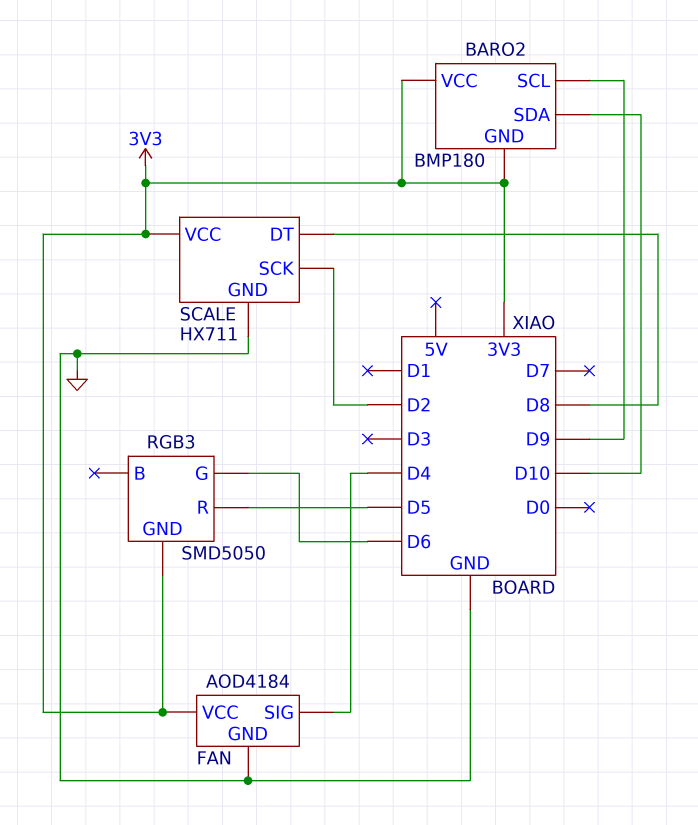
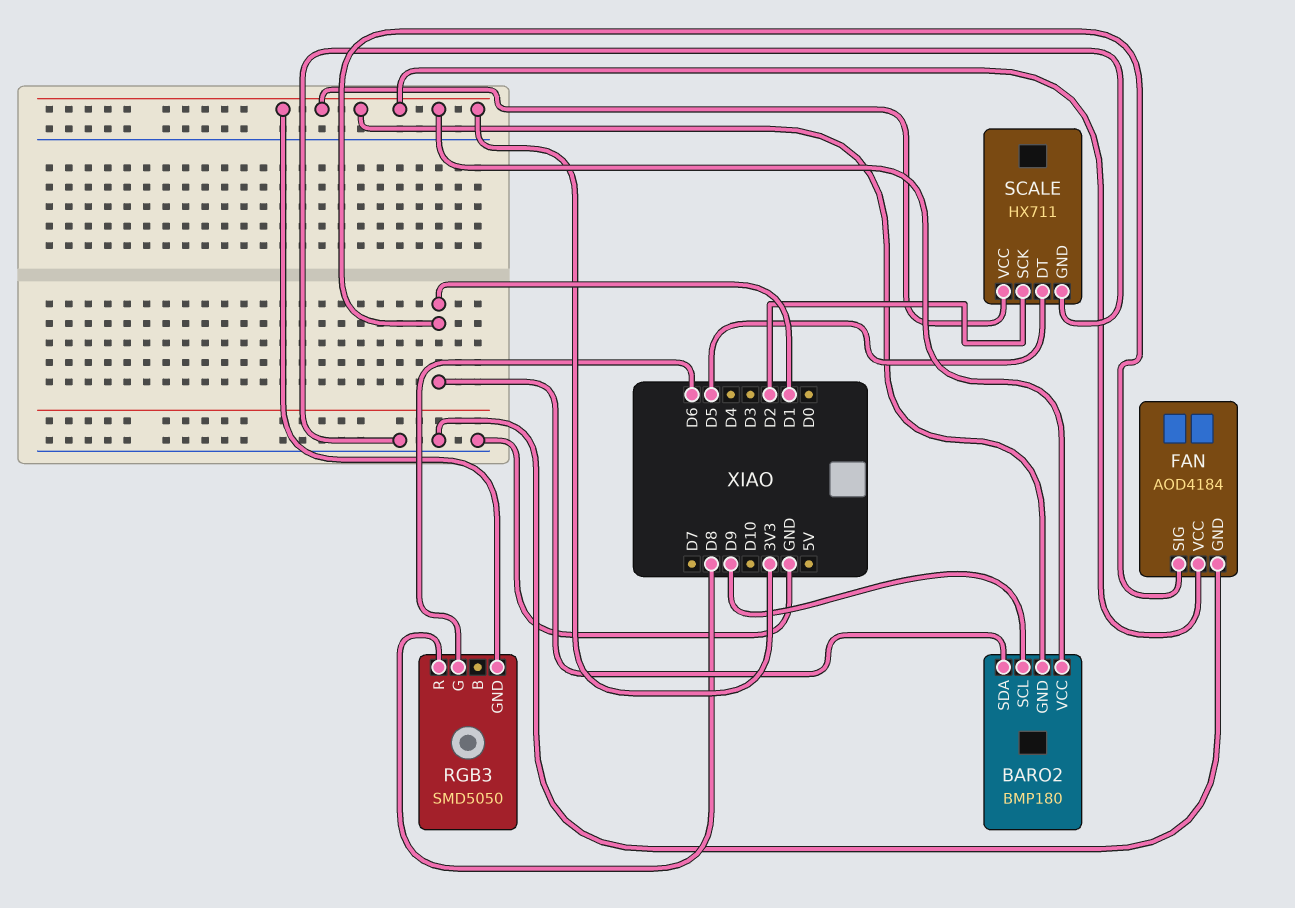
BARO2 pin SDA: D10 -> D1
FAN pin SIG: D4 -> D1
RGB3 pin R: D5 -> D8
SCALE pin DT: D8 -> D5

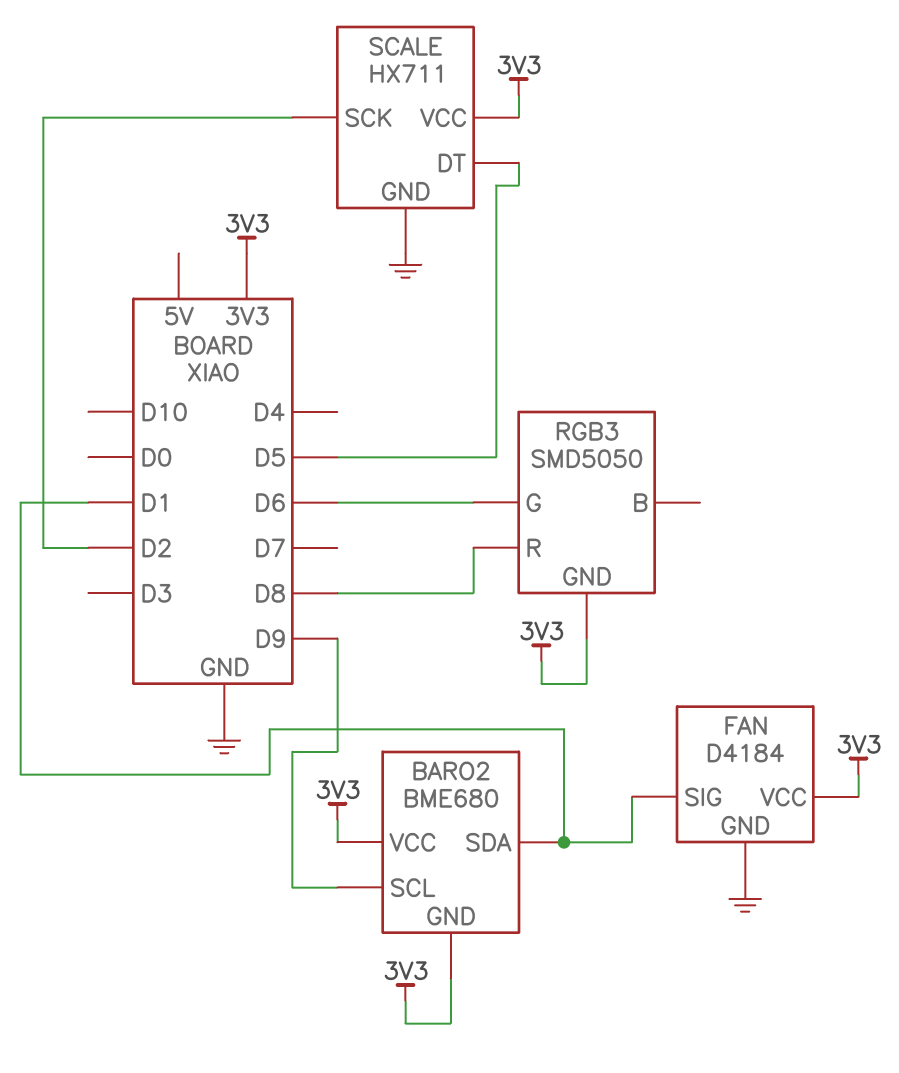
BARO2: BMP180 -> BME680
FAN: AOD4184 -> D4184

